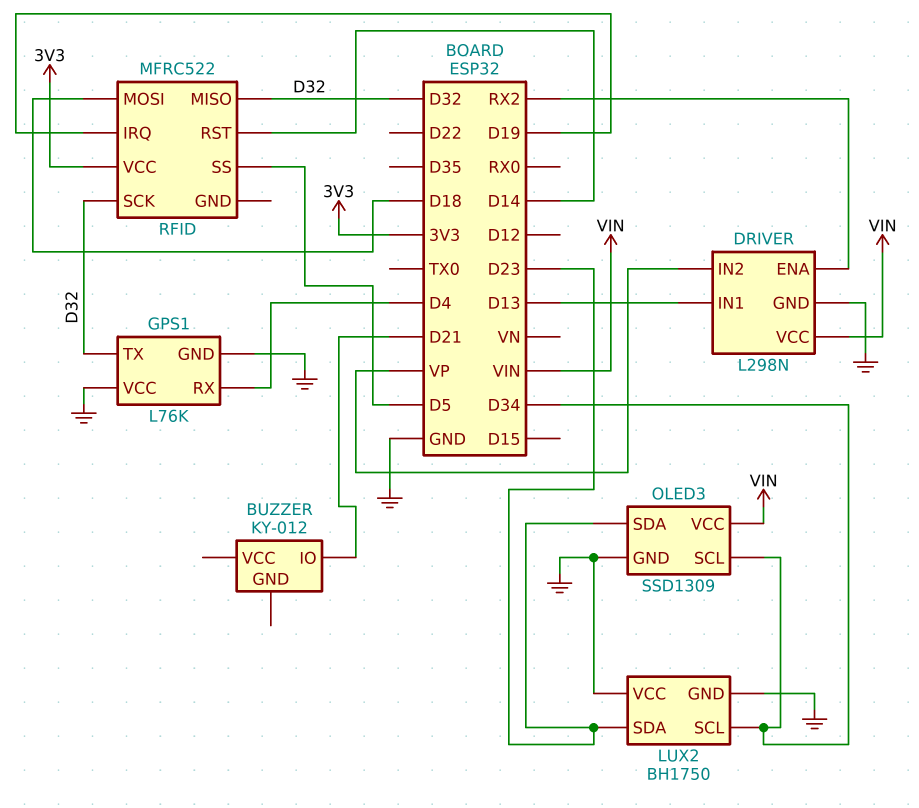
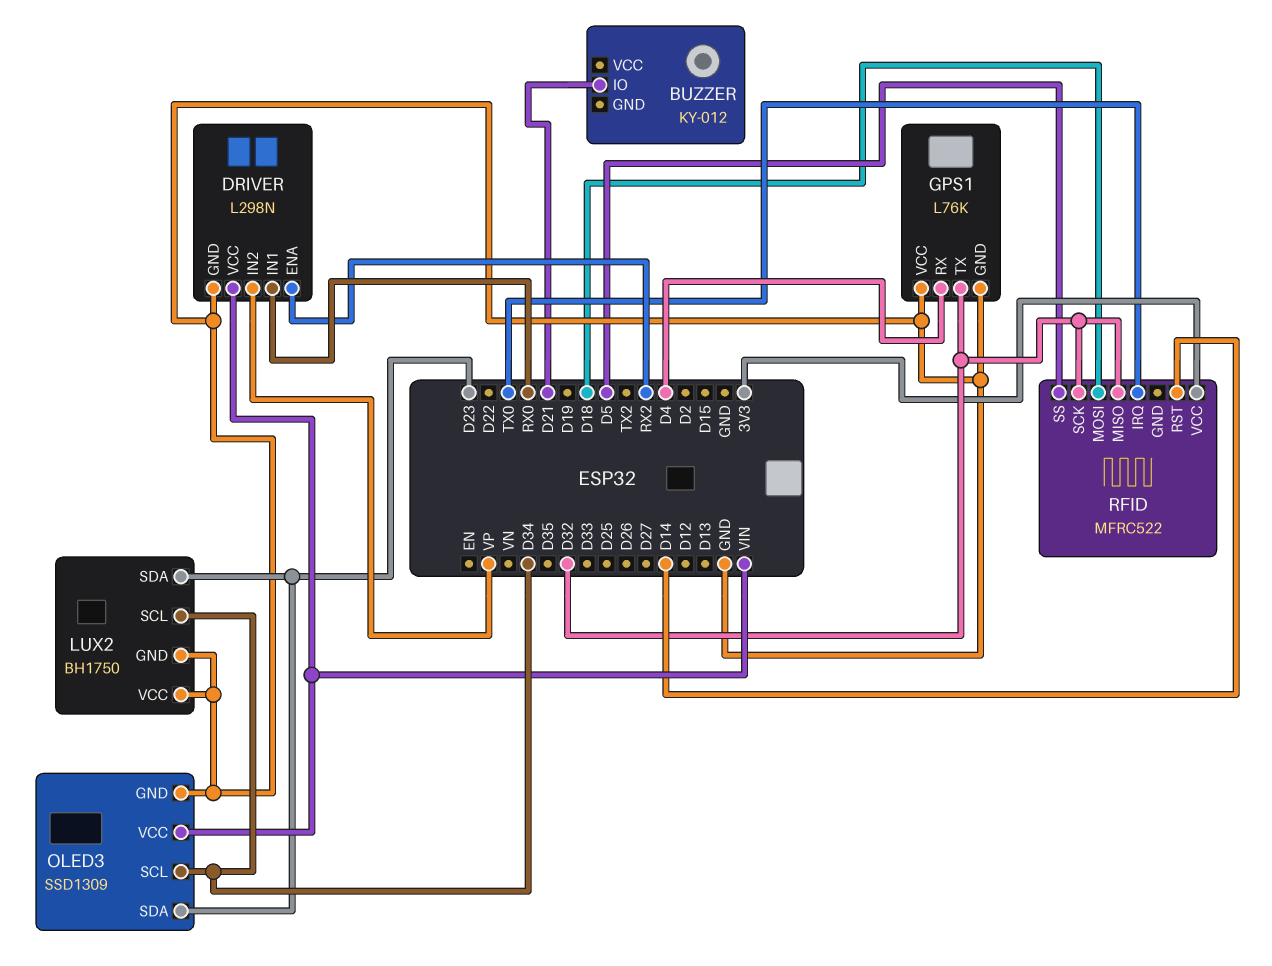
DRIVER pin IN1: D13 -> RX0
RFID pin IRQ: D19 -> TX0

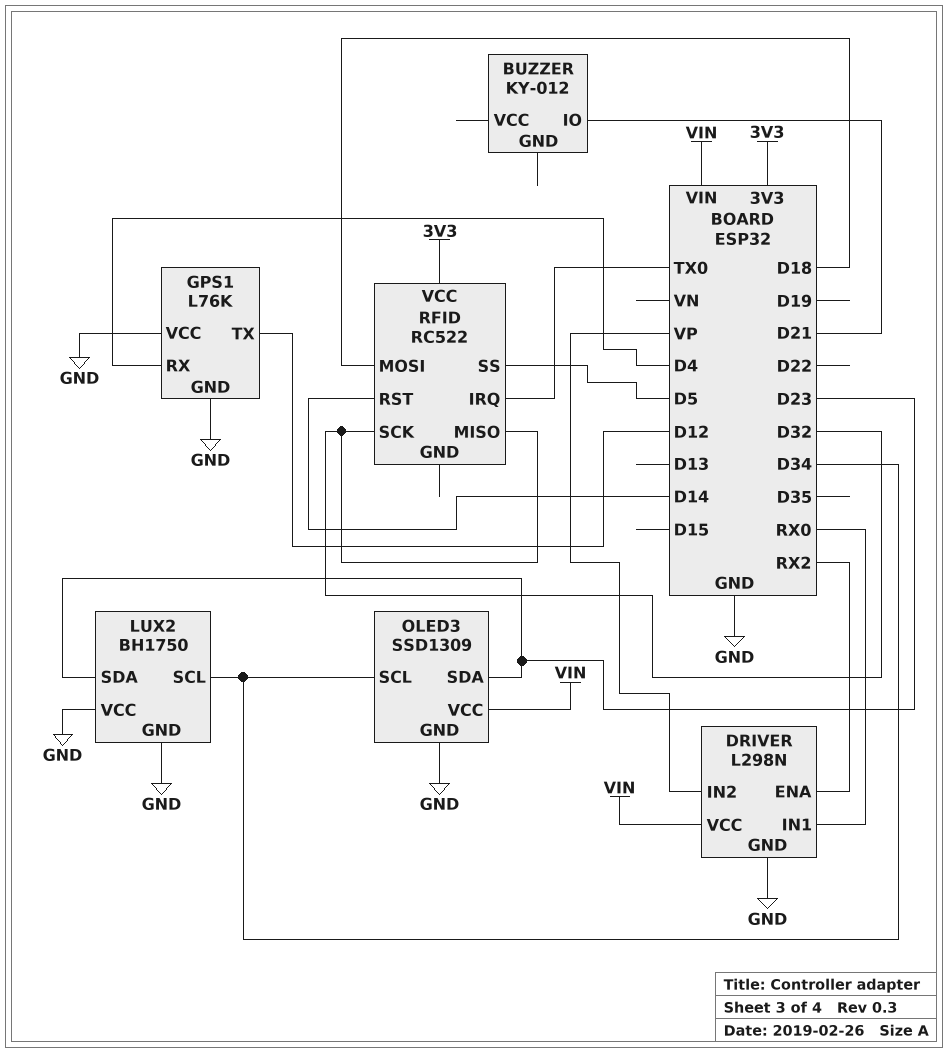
GPS1 pin TX: D32 -> D12
RFID: MFRC522 -> RC522

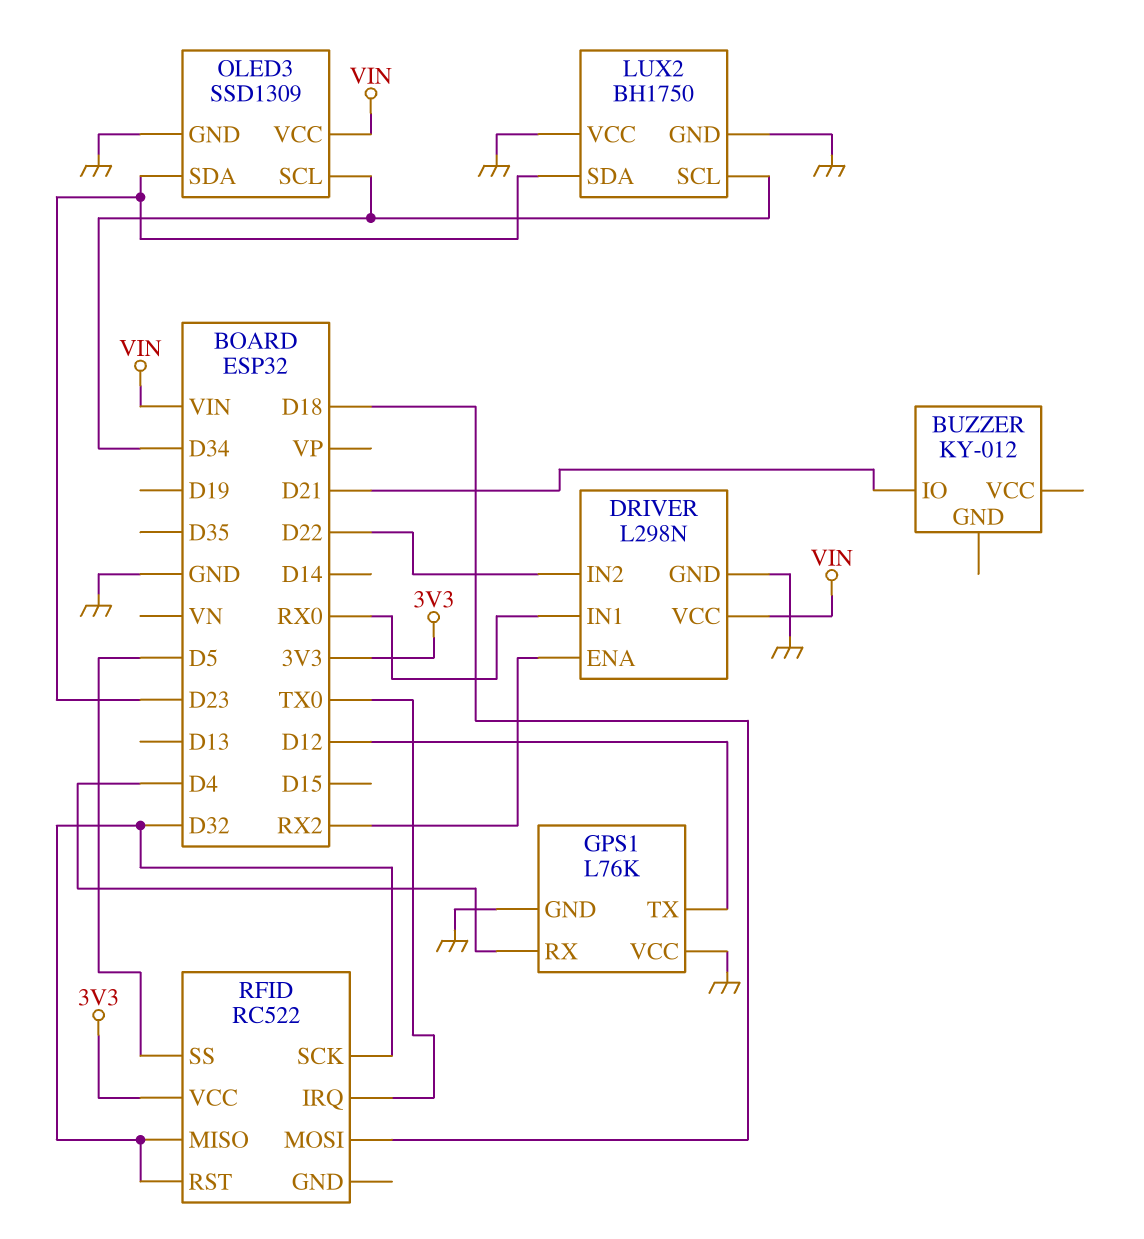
DRIVER pin IN2: VP -> D22
RFID pin RST: D14 -> D32

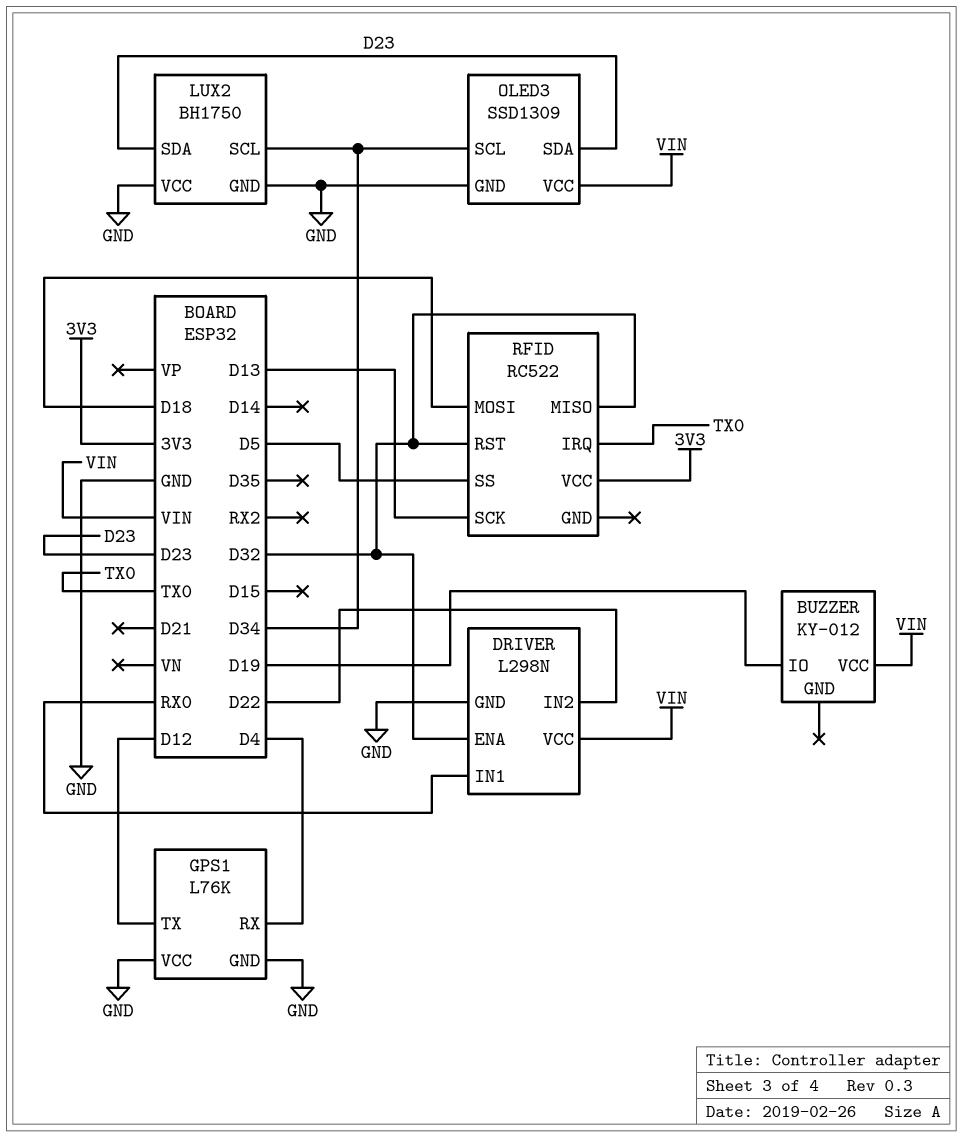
BUZZER pin IO: D21 -> D19
BUZZER pin VCC: none -> VIN
DRIVER pin ENA: RX2 -> D32
RFID pin SCK: D32 -> D13

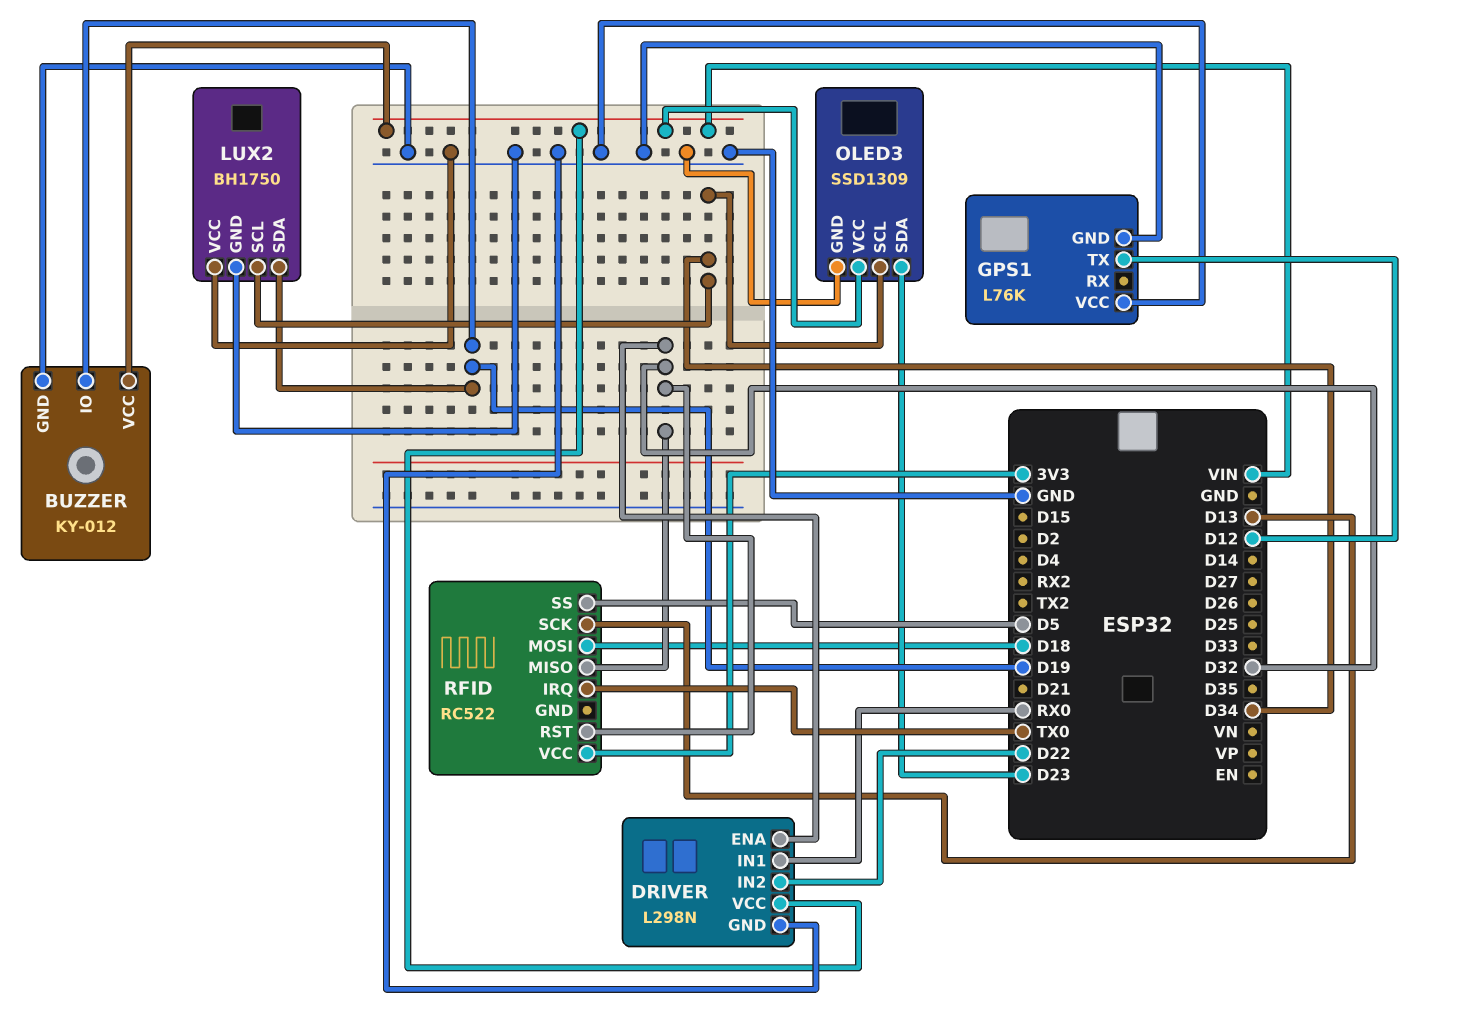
BUZZER pin GND: none -> GND
GPS1 pin RX: D4 -> none
LUX2 pin SDA: D23 -> D19

